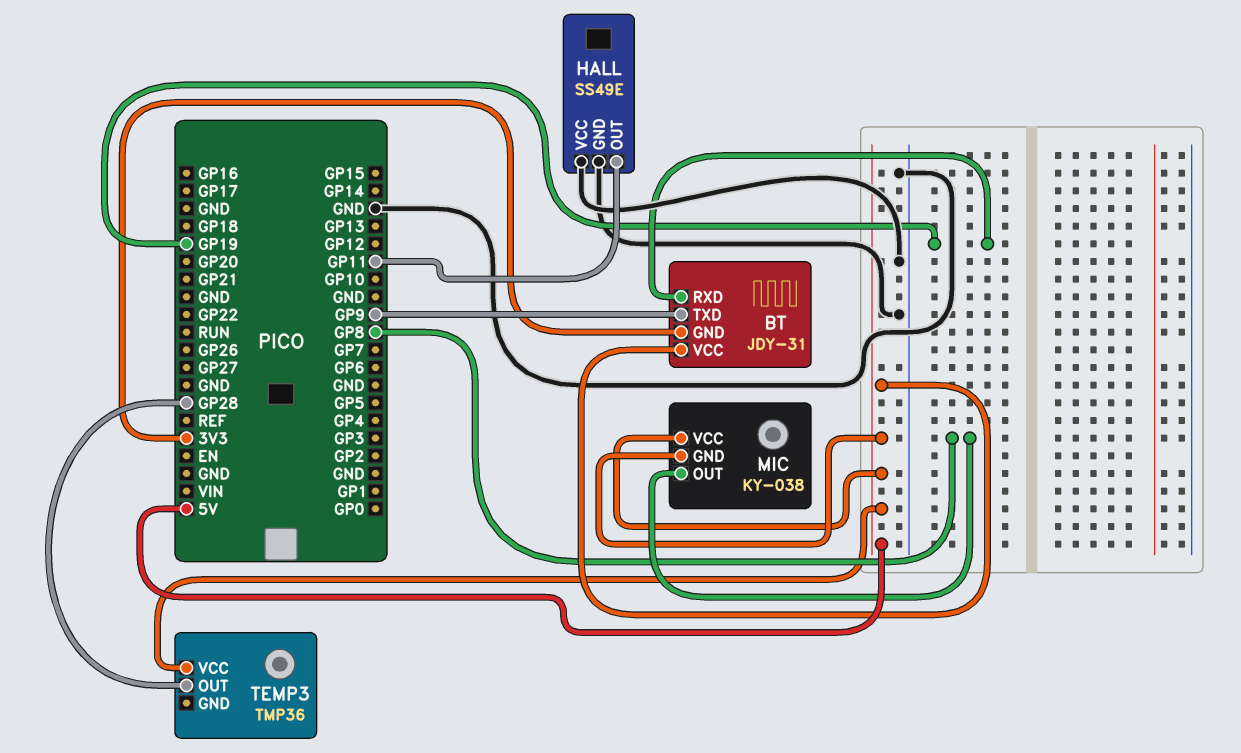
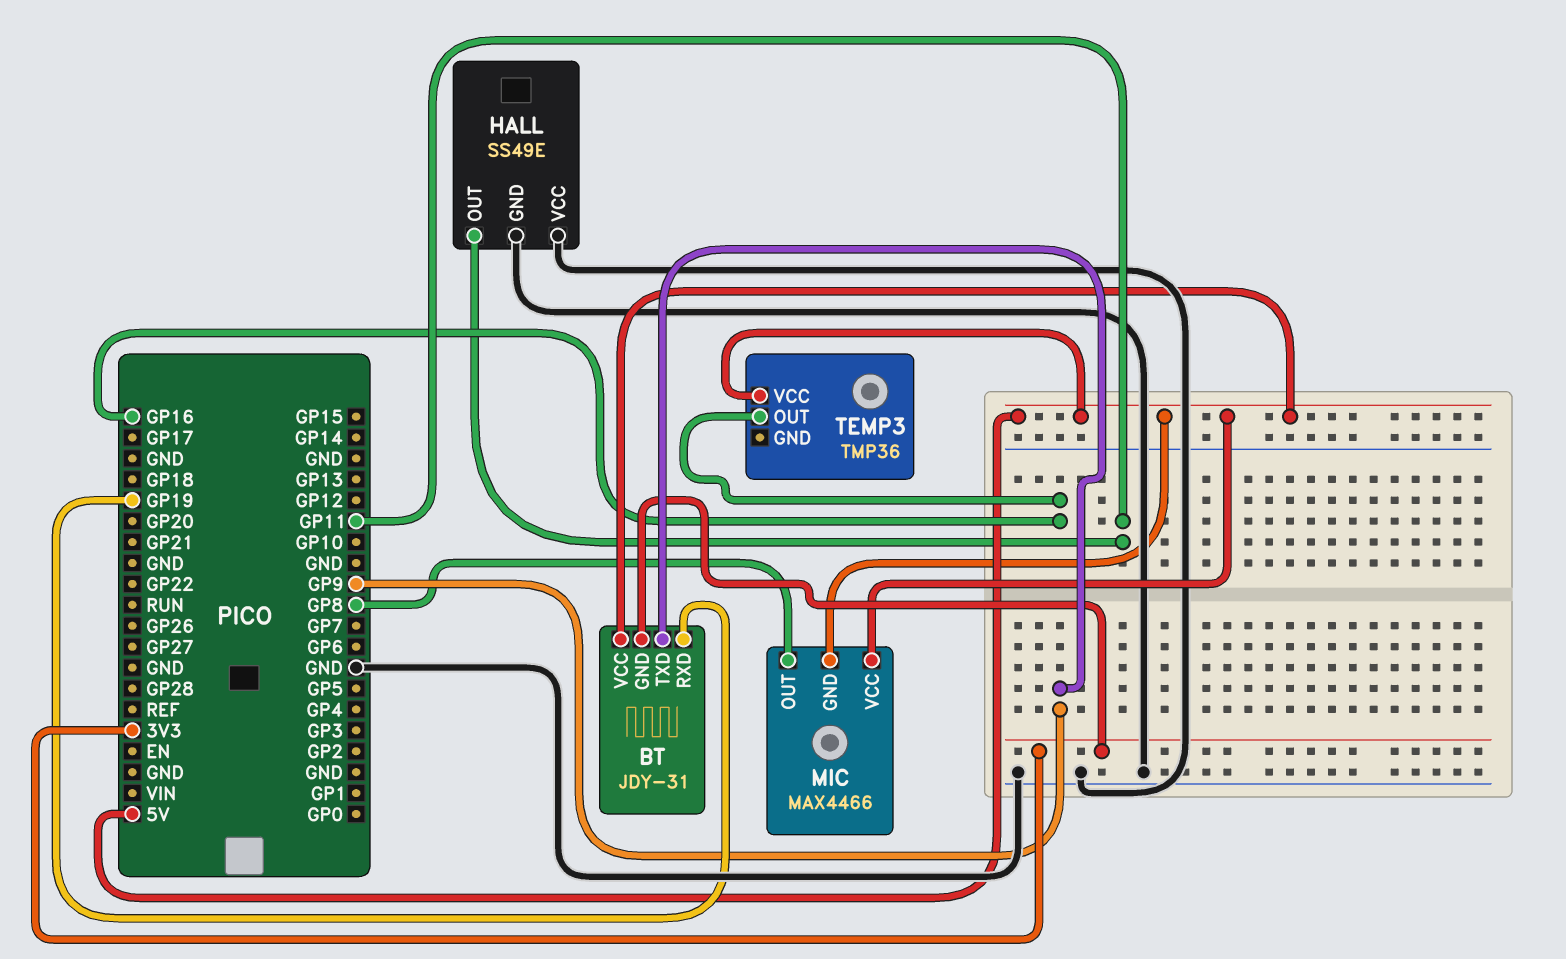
MIC: KY-038 -> MAX4466
TEMP3 pin OUT: GP28 -> GP16

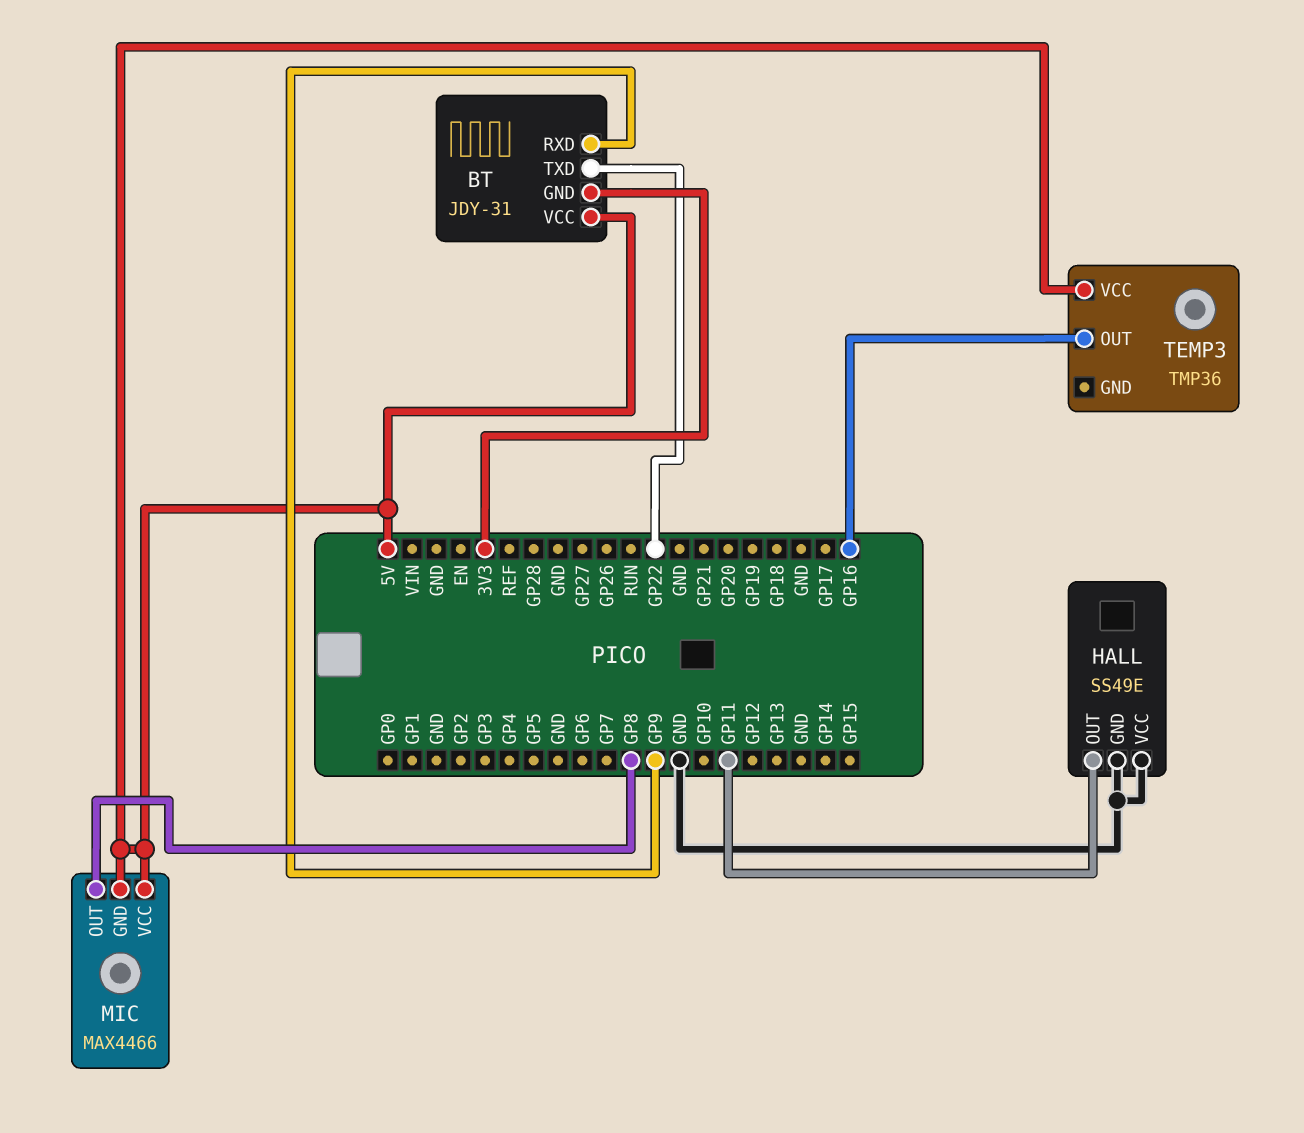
BT pin RXD: GP19 -> GP9
BT pin TXD: GP9 -> GP22

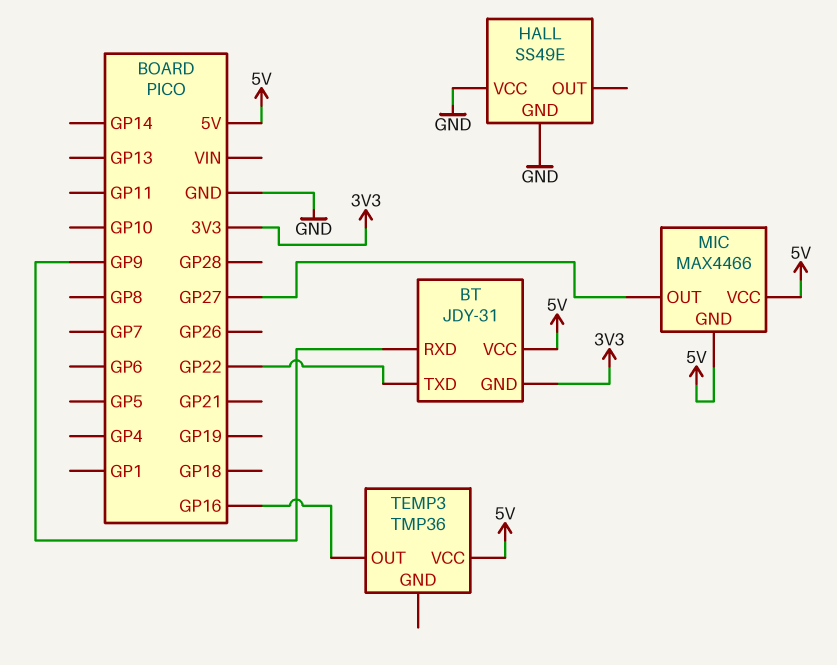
HALL pin OUT: GP11 -> none
MIC pin OUT: GP8 -> GP27

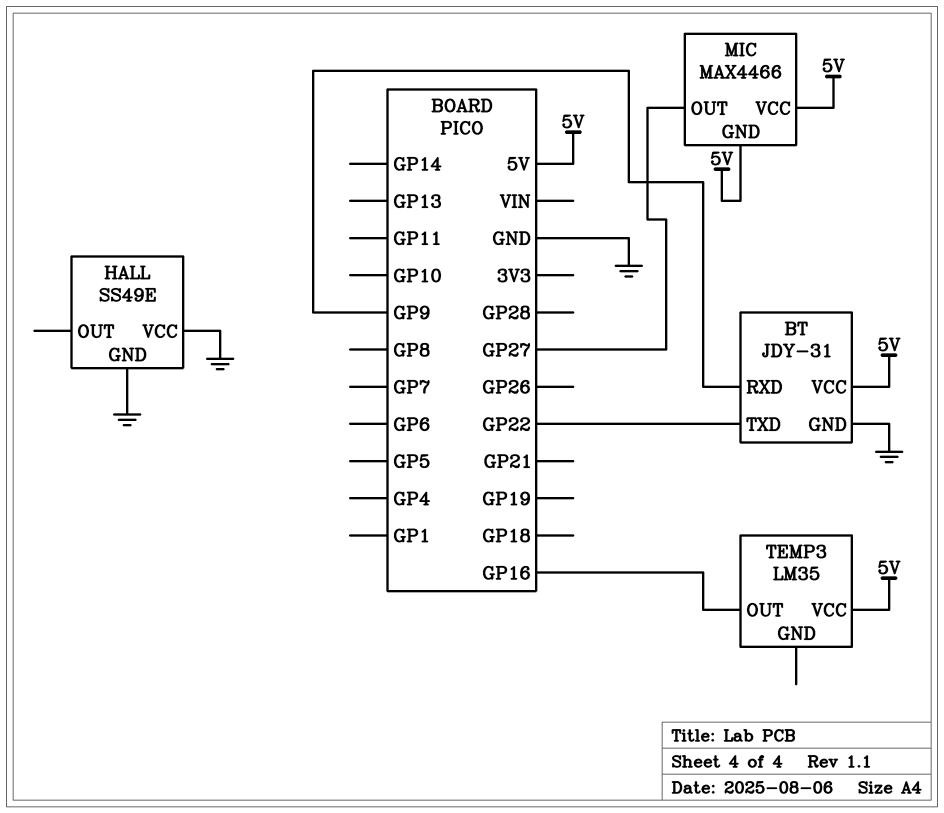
BT pin GND: 3V3 -> GND
TEMP3: TMP36 -> LM35

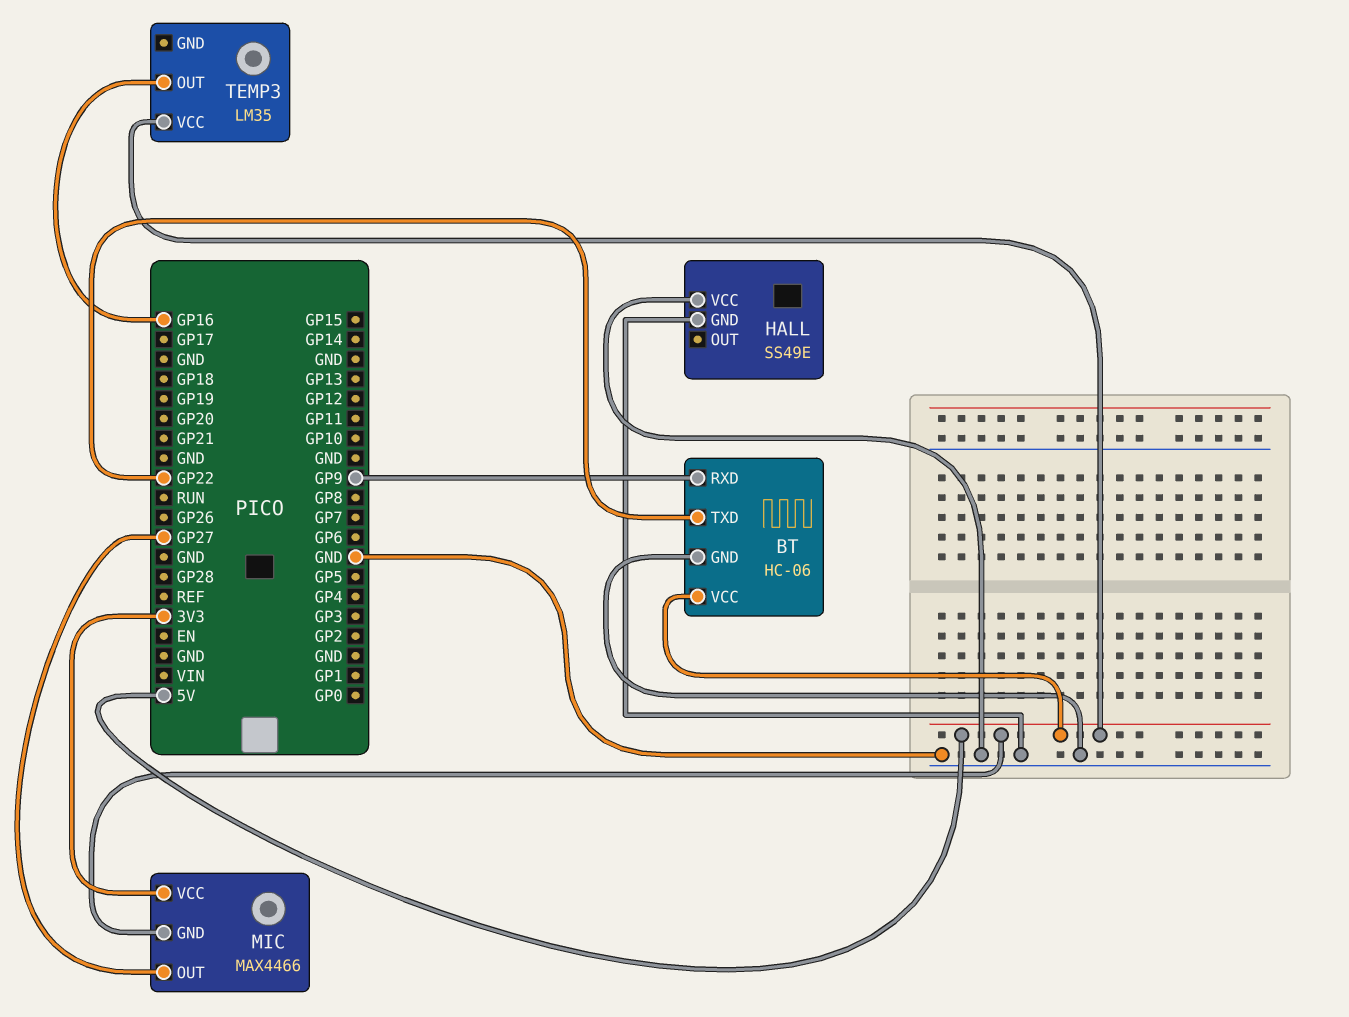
BT: JDY-31 -> HC-06
MIC pin VCC: 5V -> 3V3

